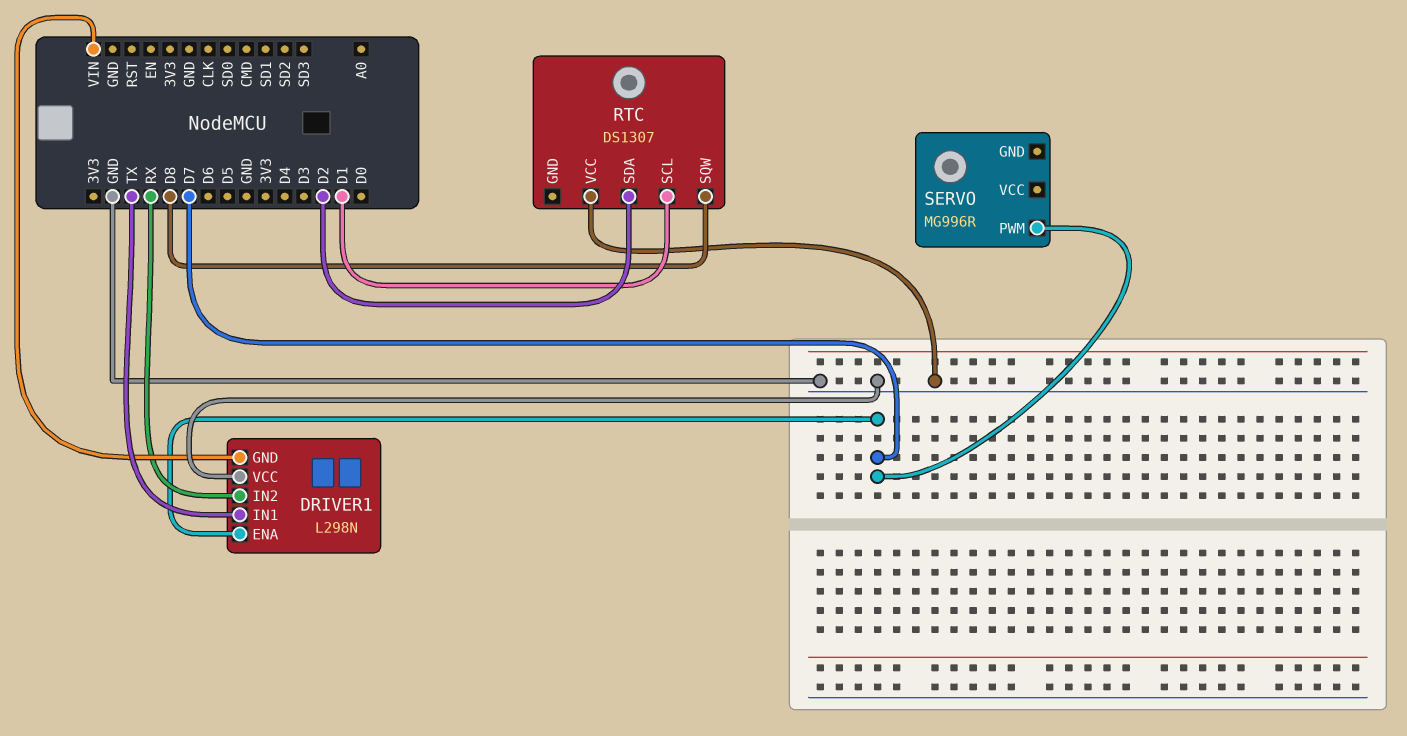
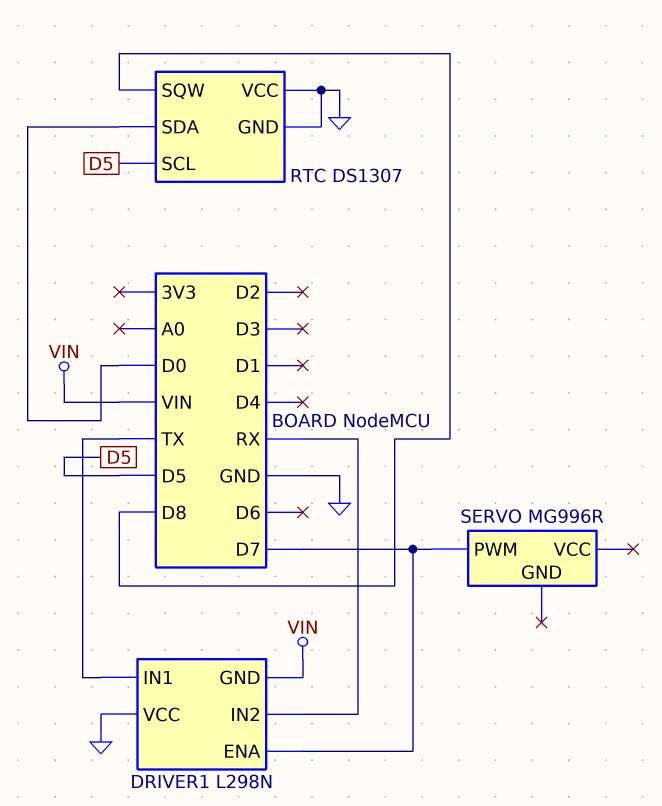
RTC pin GND: none -> GND
RTC pin SCL: D1 -> D5
RTC pin SDA: D2 -> D0

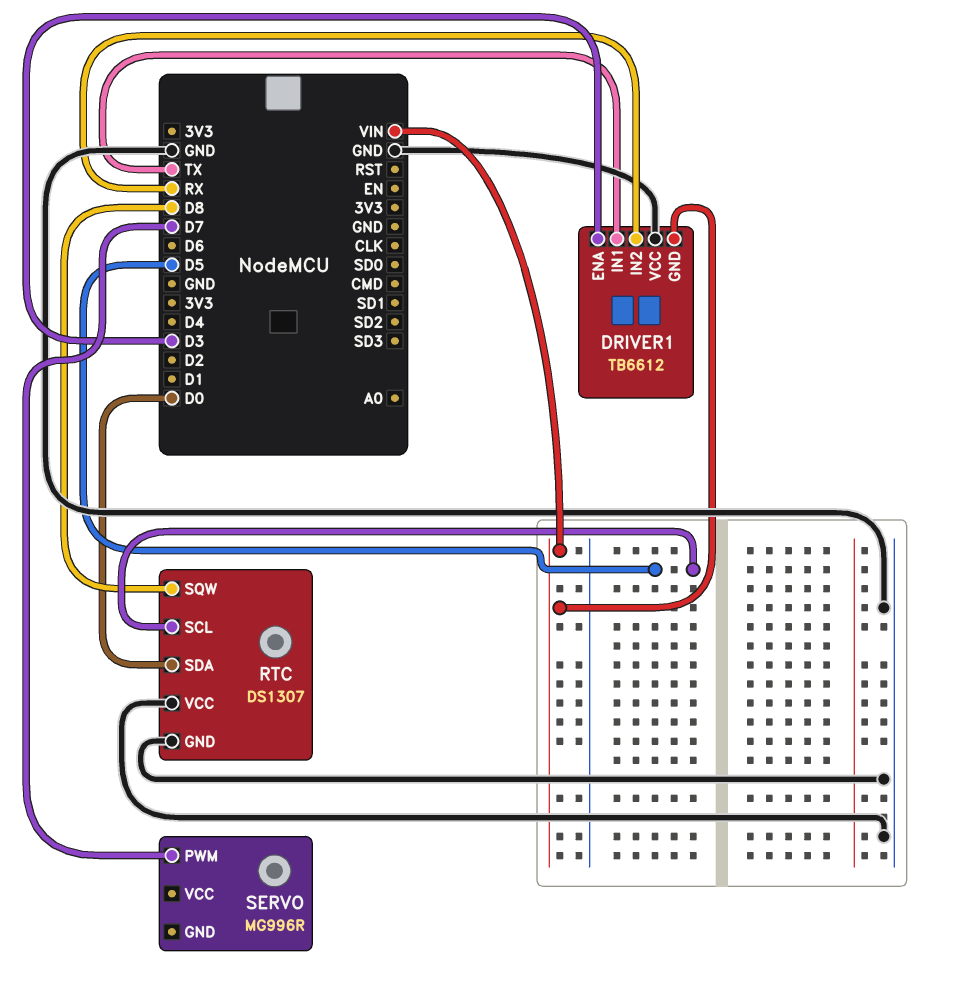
DRIVER1: L298N -> TB6612
DRIVER1 pin ENA: D7 -> D3

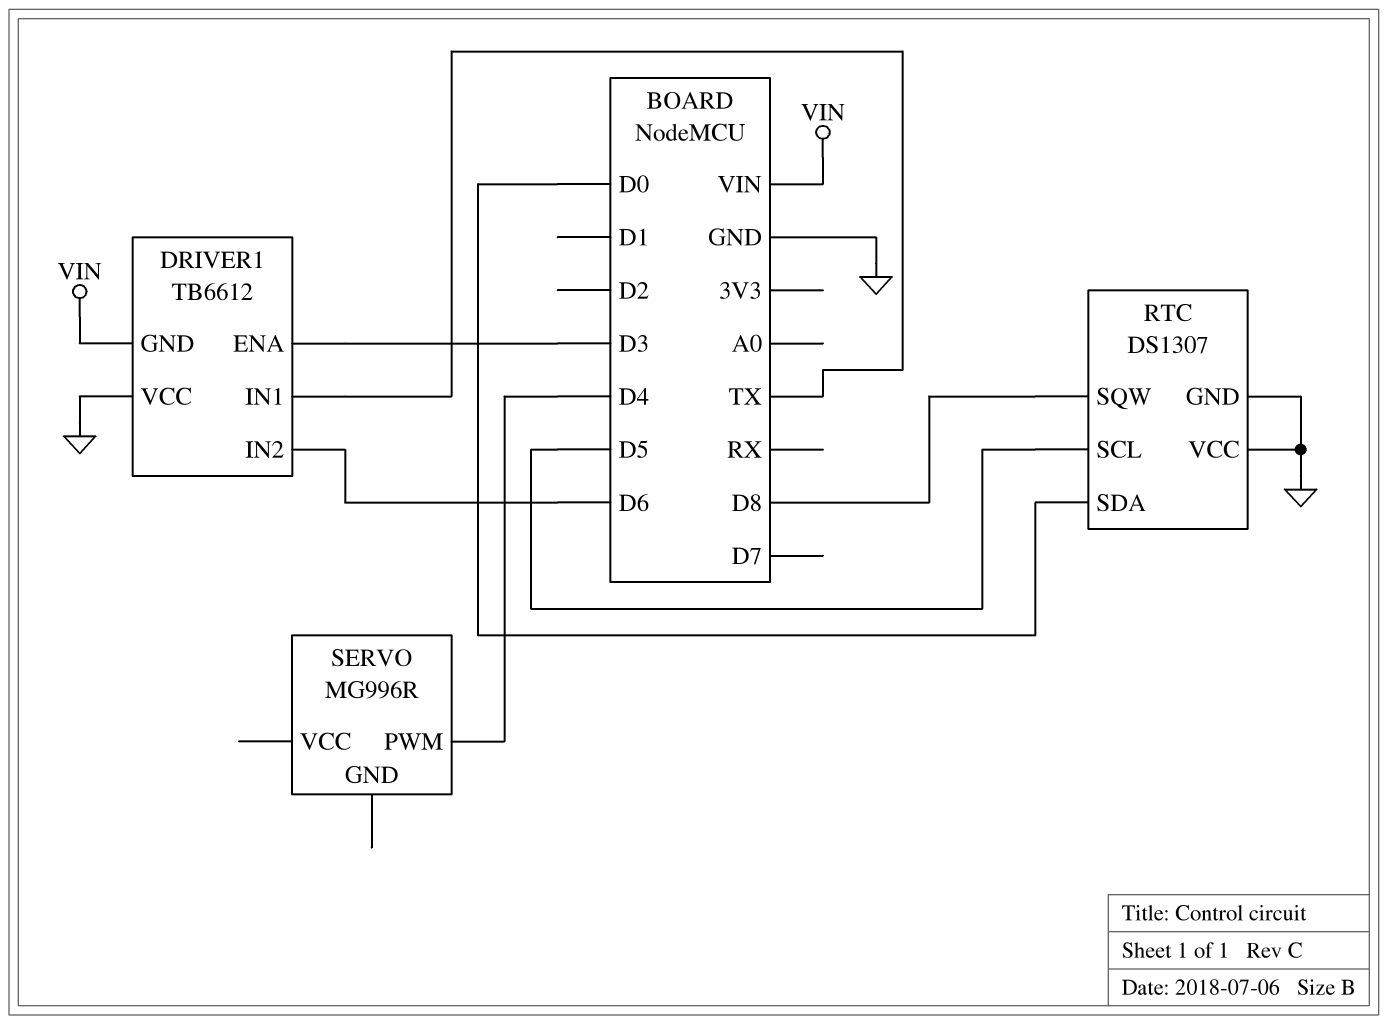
DRIVER1 pin IN2: RX -> D6
SERVO pin PWM: D7 -> D4

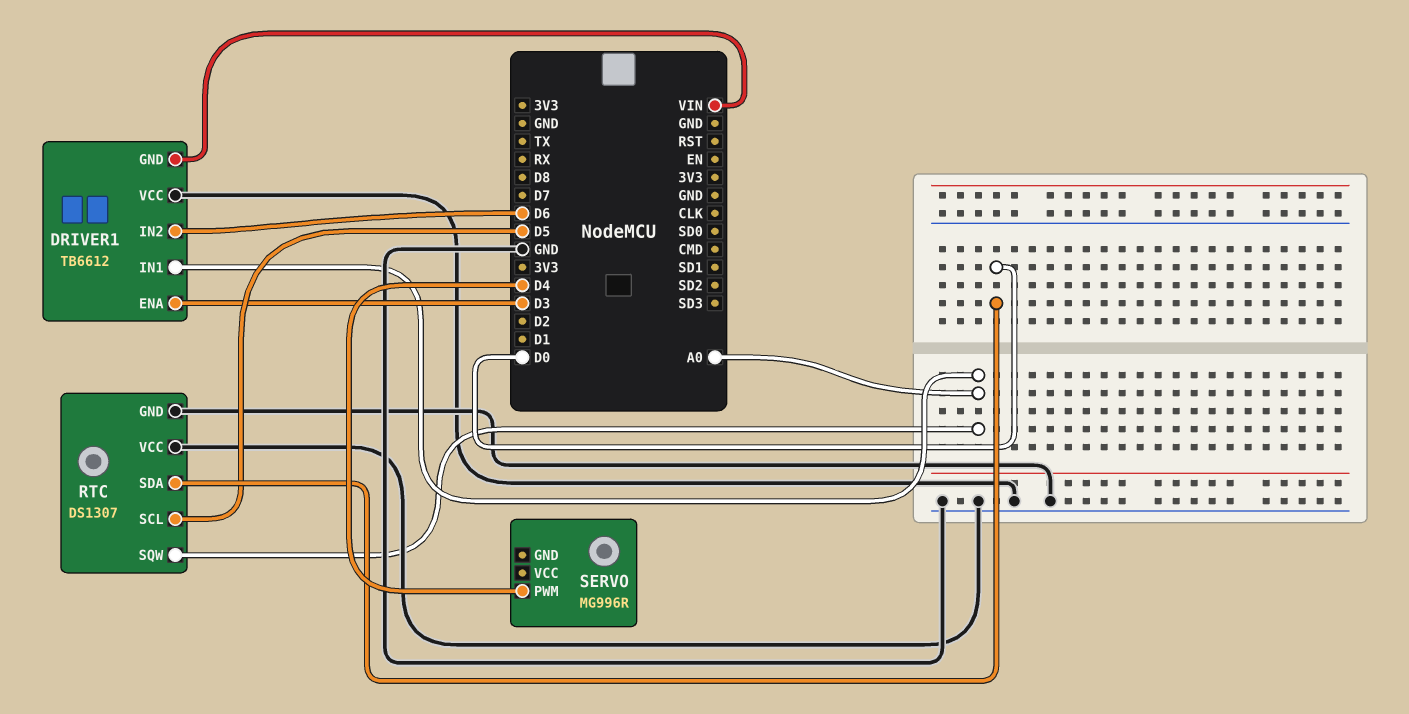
DRIVER1 pin IN1: TX -> A0
RTC pin SQW: D8 -> A0

